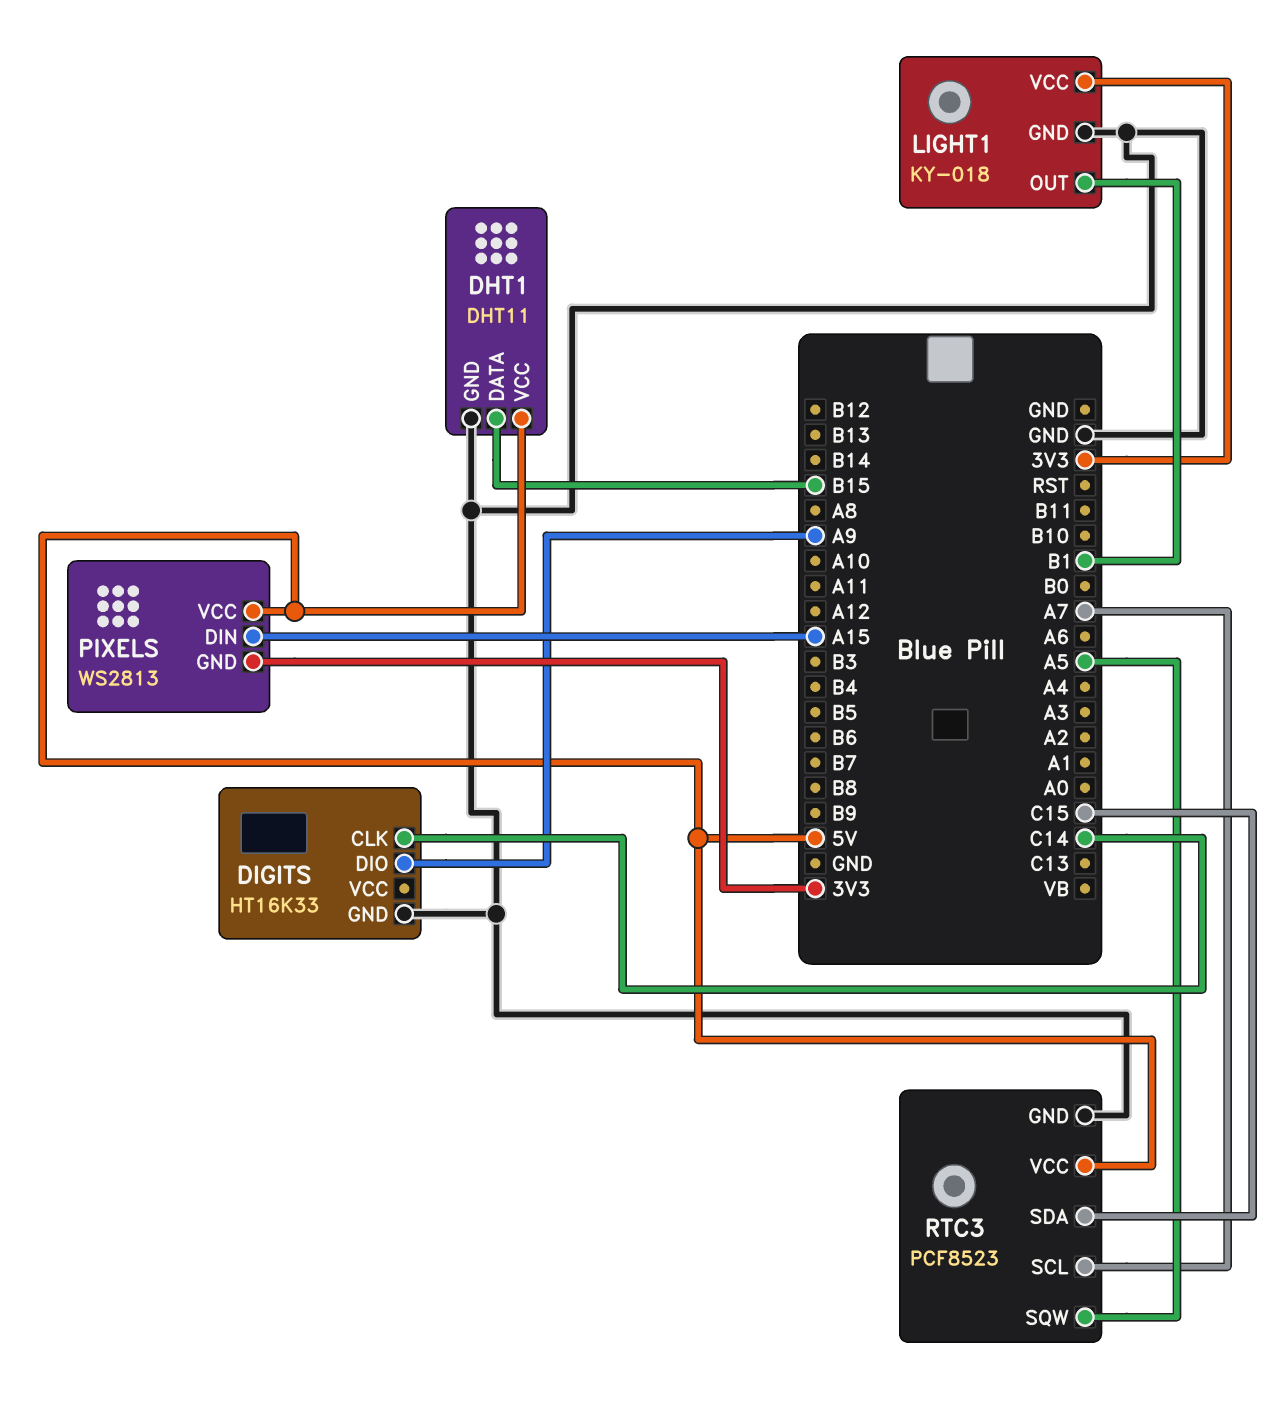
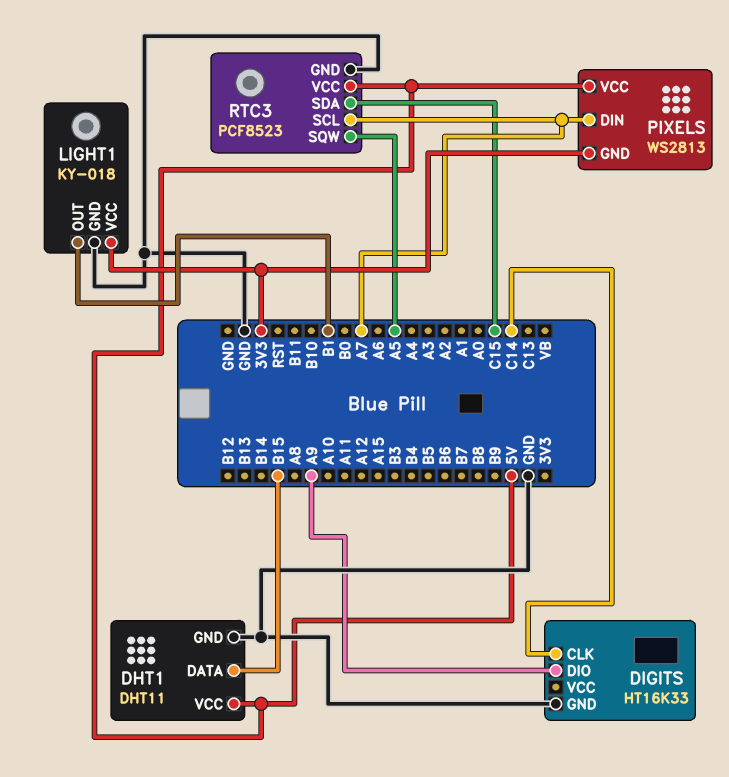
PIXELS pin DIN: A15 -> A7

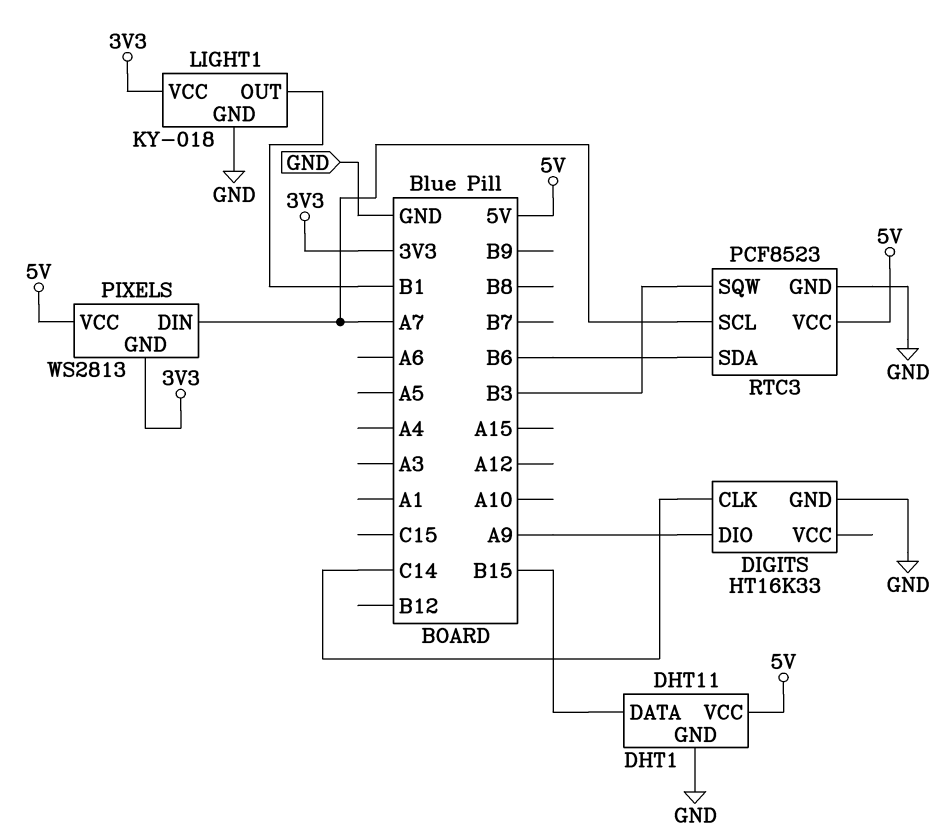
RTC3 pin SDA: C15 -> B6
RTC3 pin SQW: A5 -> B3

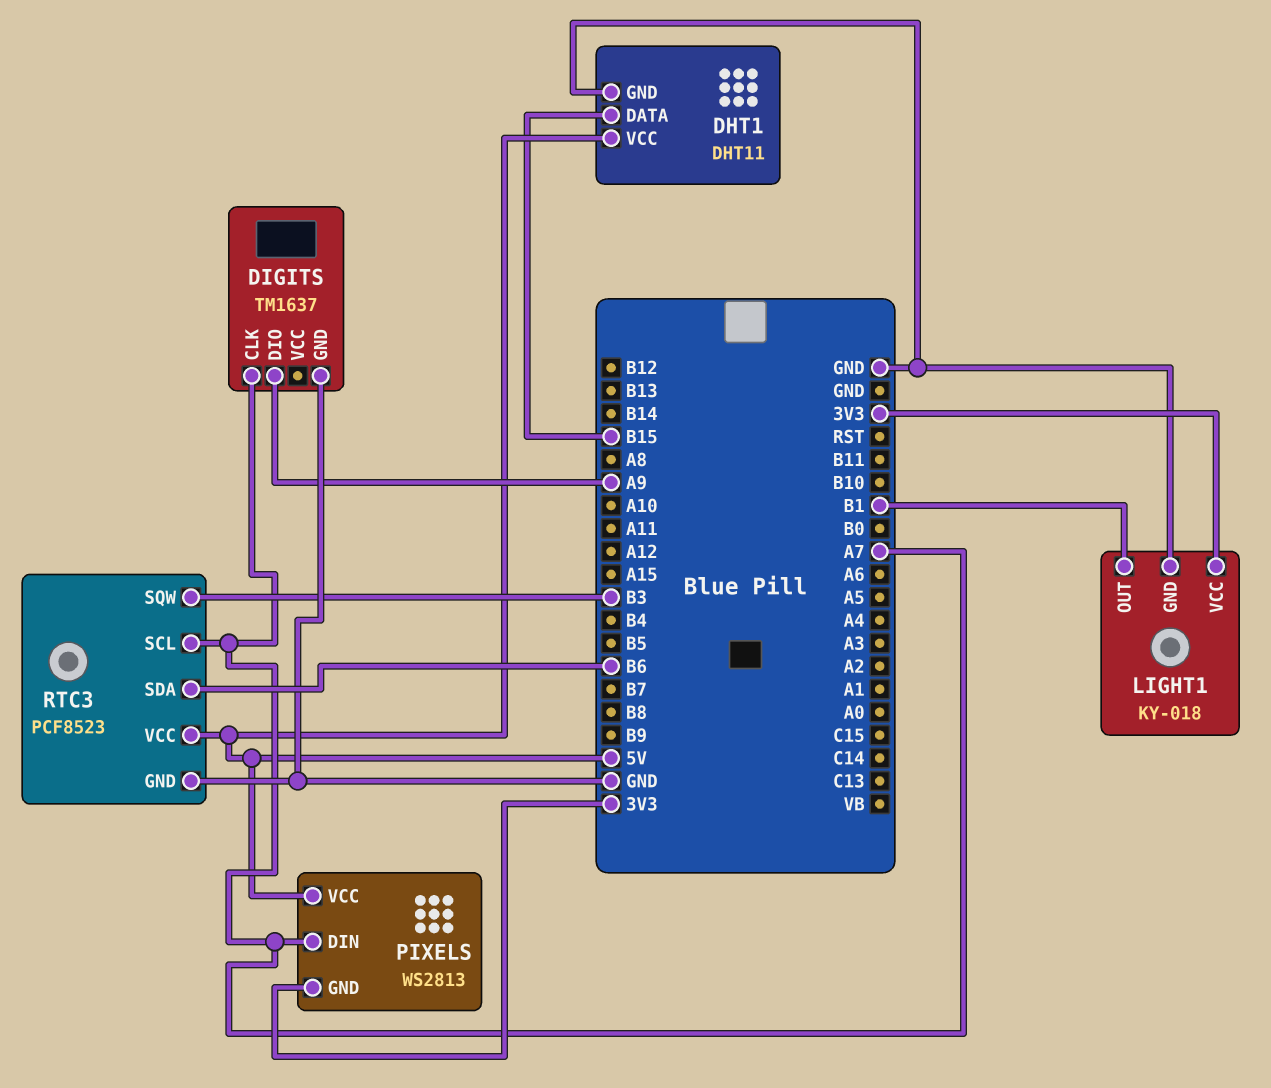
DIGITS: HT16K33 -> TM1637
DIGITS pin CLK: C14 -> A7

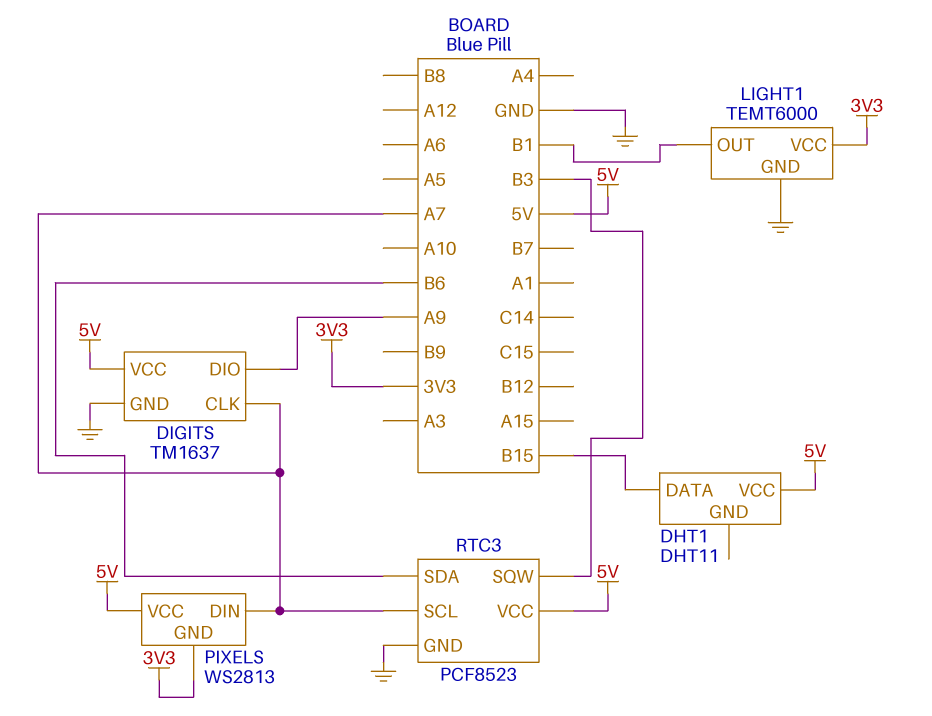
DHT1 pin GND: GND -> none
DIGITS pin VCC: none -> 5V
LIGHT1: KY-018 -> TEMT6000

